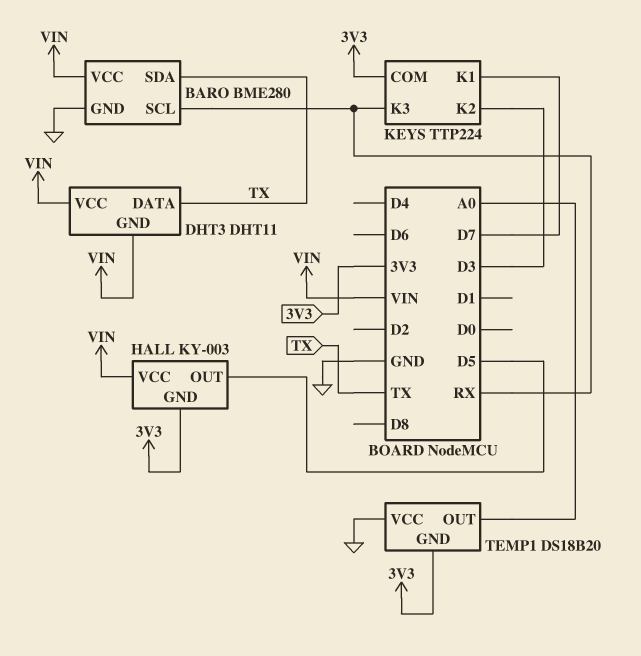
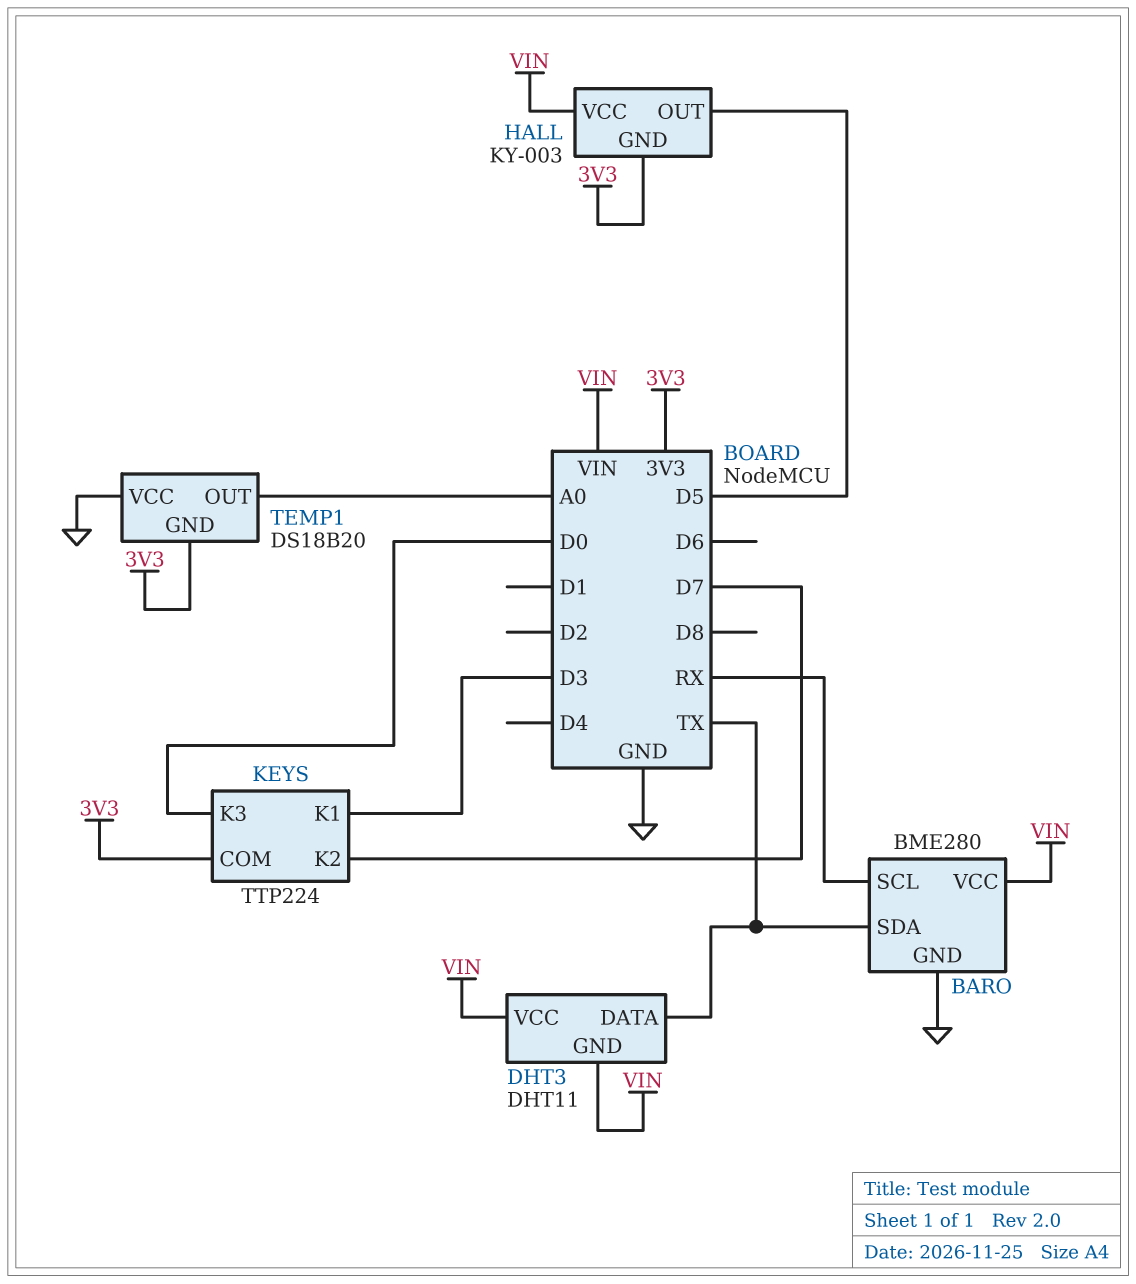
KEYS pin K1: D7 -> D3
KEYS pin K2: D3 -> D7
KEYS pin K3: RX -> D0

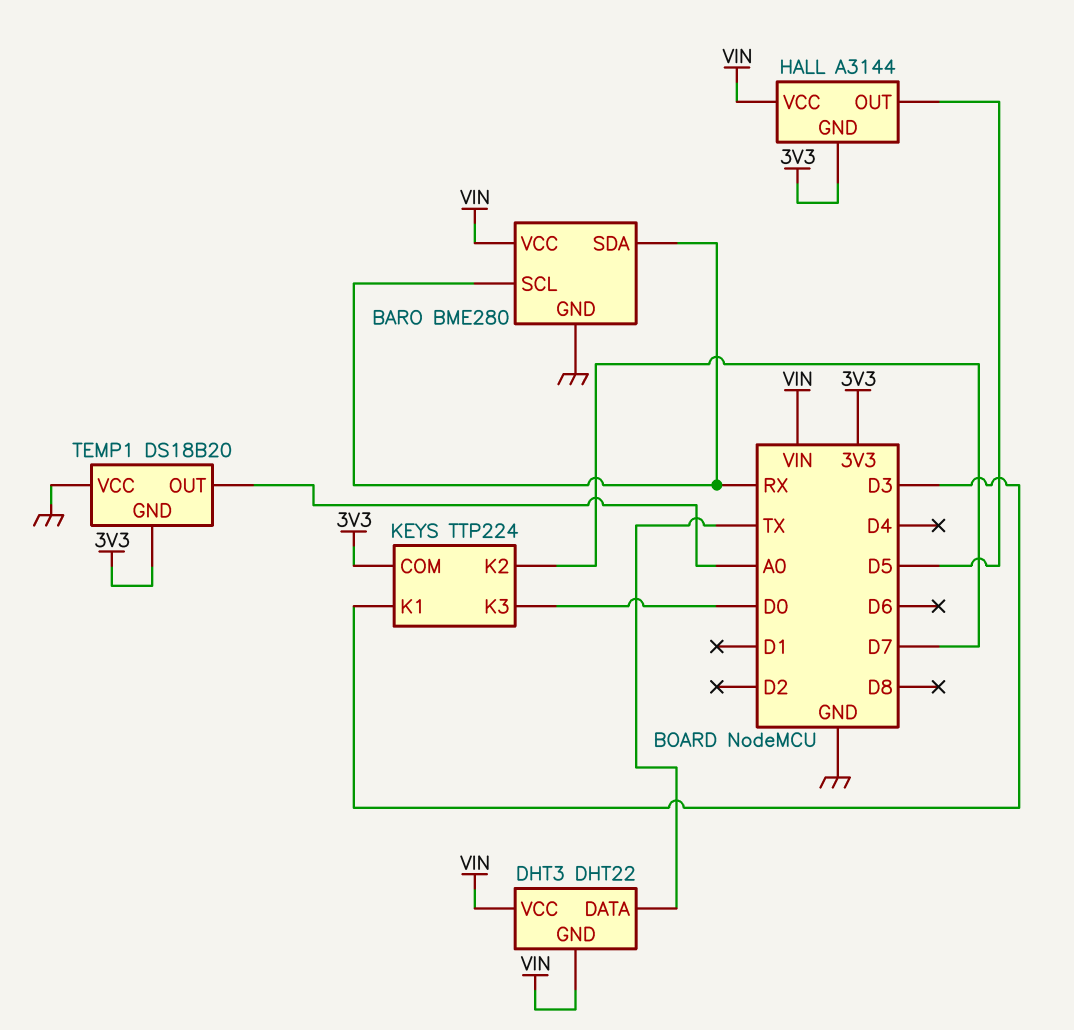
BARO pin SDA: TX -> RX
DHT3: DHT11 -> DHT22
HALL: KY-003 -> A3144

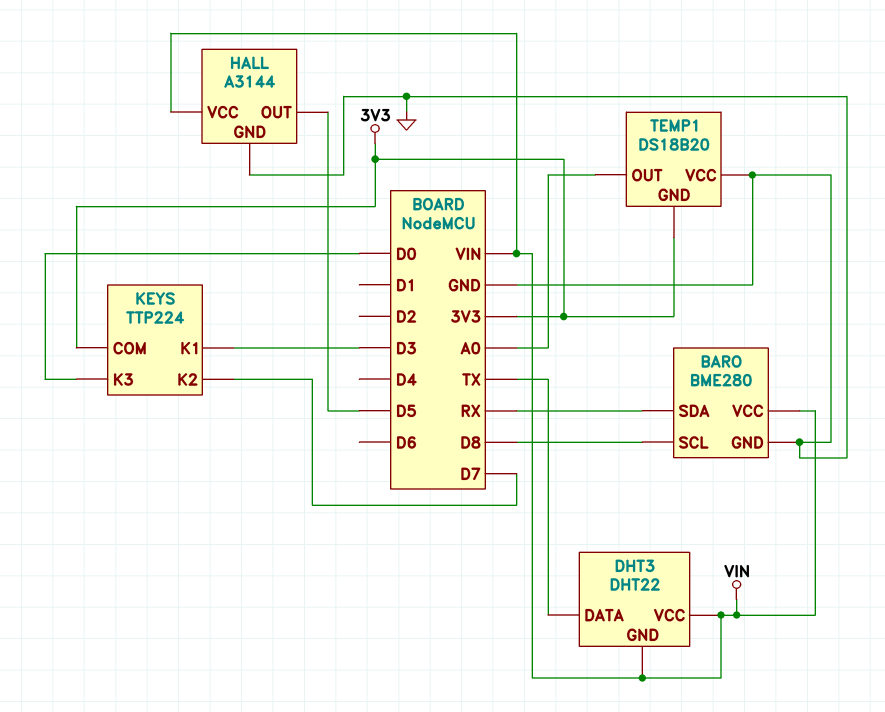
BARO pin SCL: RX -> D8
HALL pin GND: 3V3 -> GND

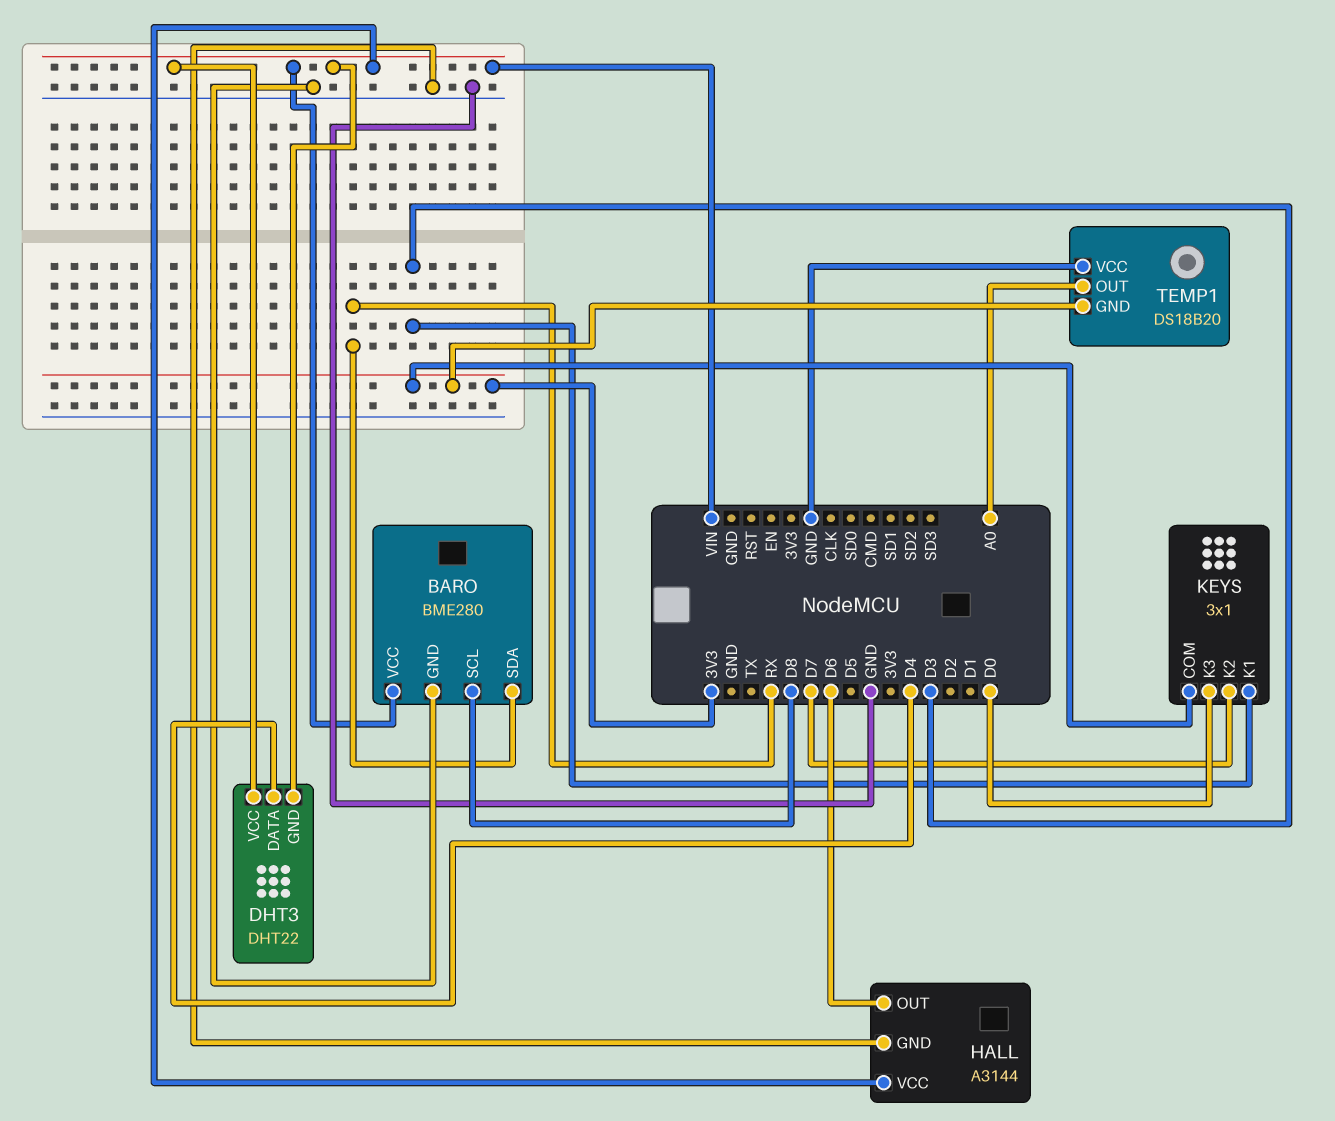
DHT3 pin DATA: TX -> D4
HALL pin OUT: D5 -> D6
KEYS: TTP224 -> 3x1

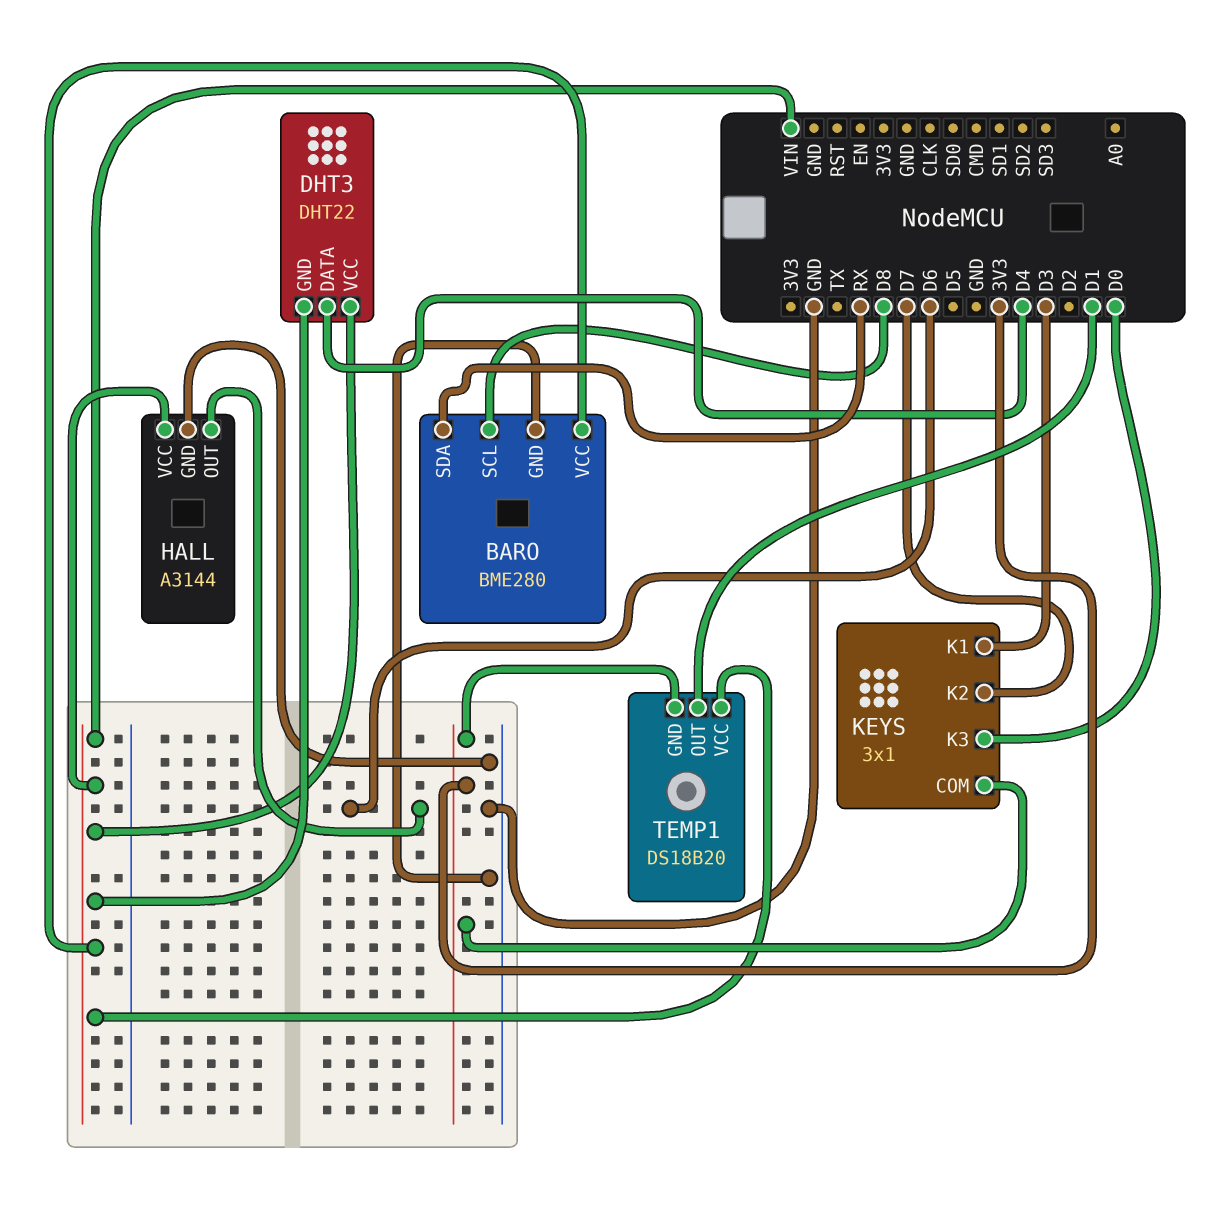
TEMP1 pin OUT: A0 -> D1
TEMP1 pin VCC: GND -> VIN

